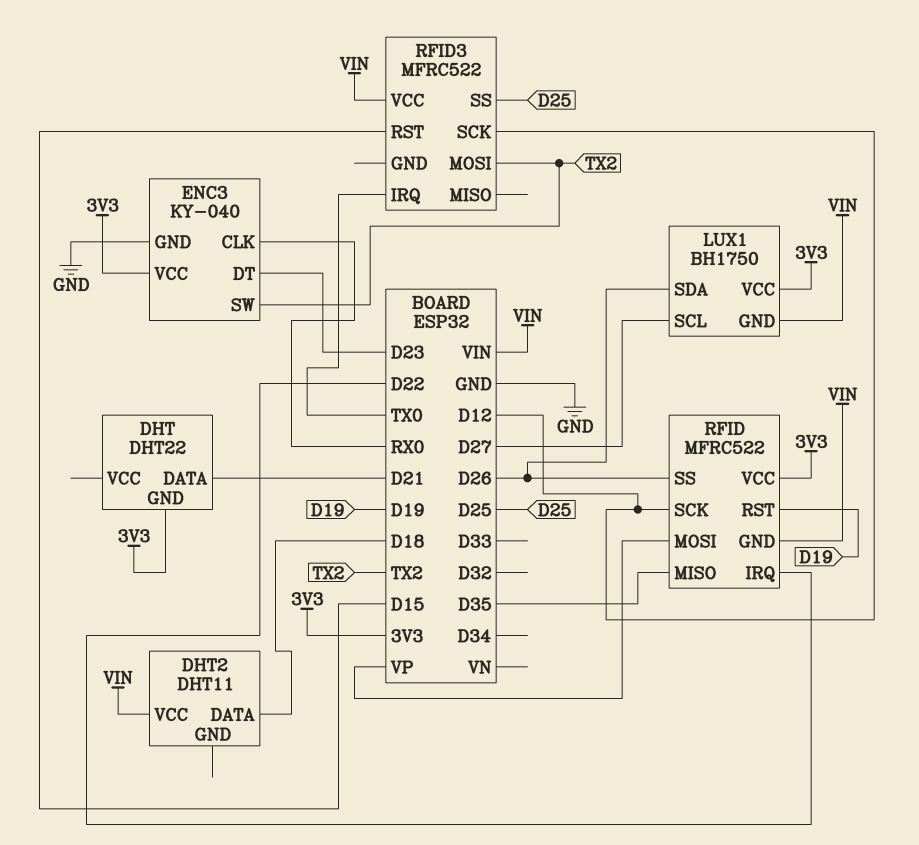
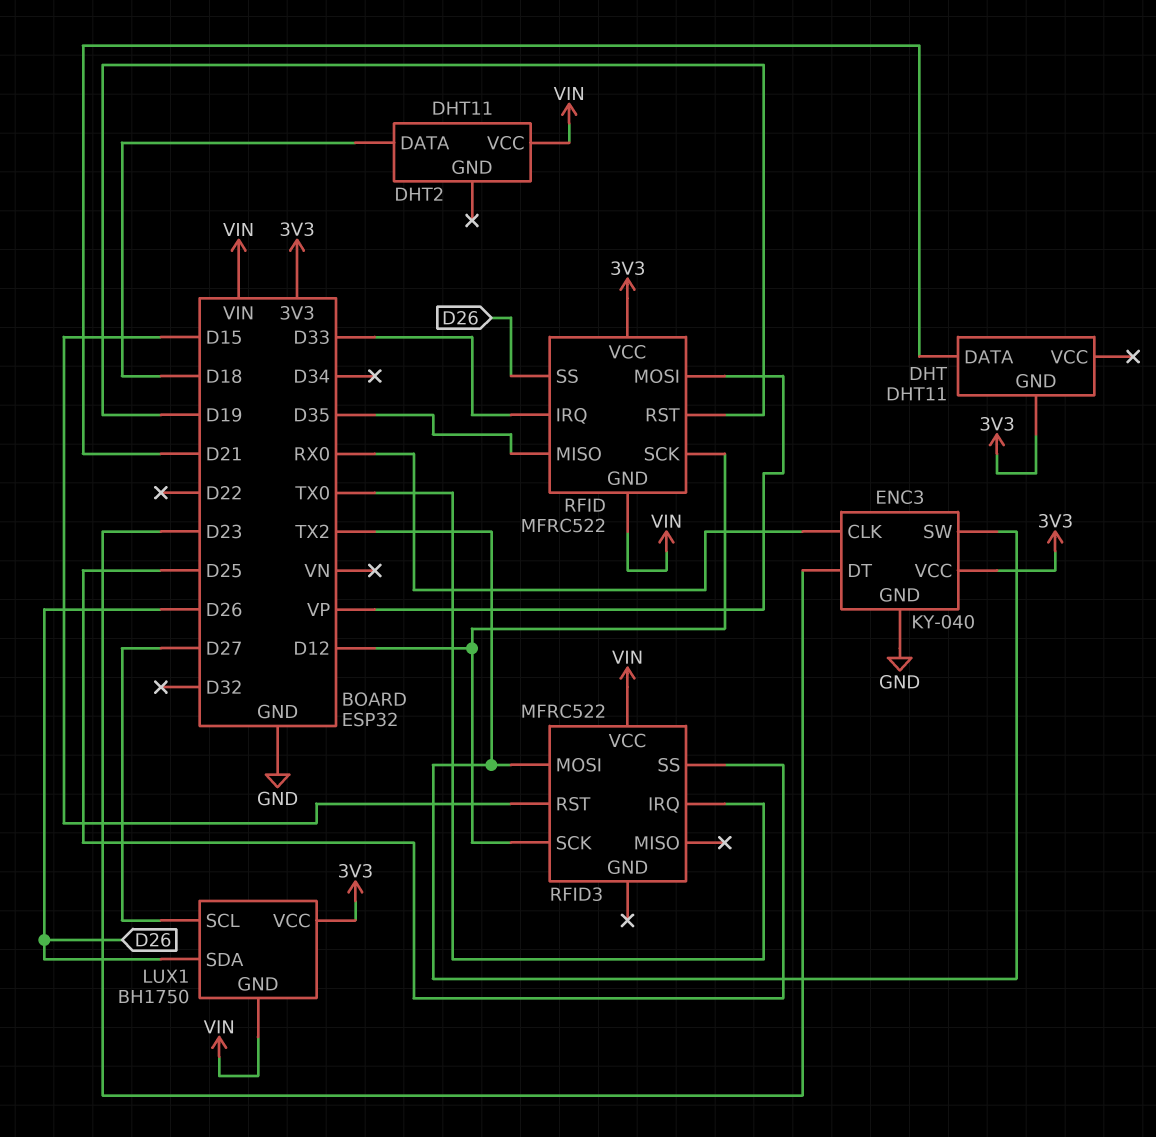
DHT: DHT22 -> DHT11
RFID pin IRQ: D22 -> D33

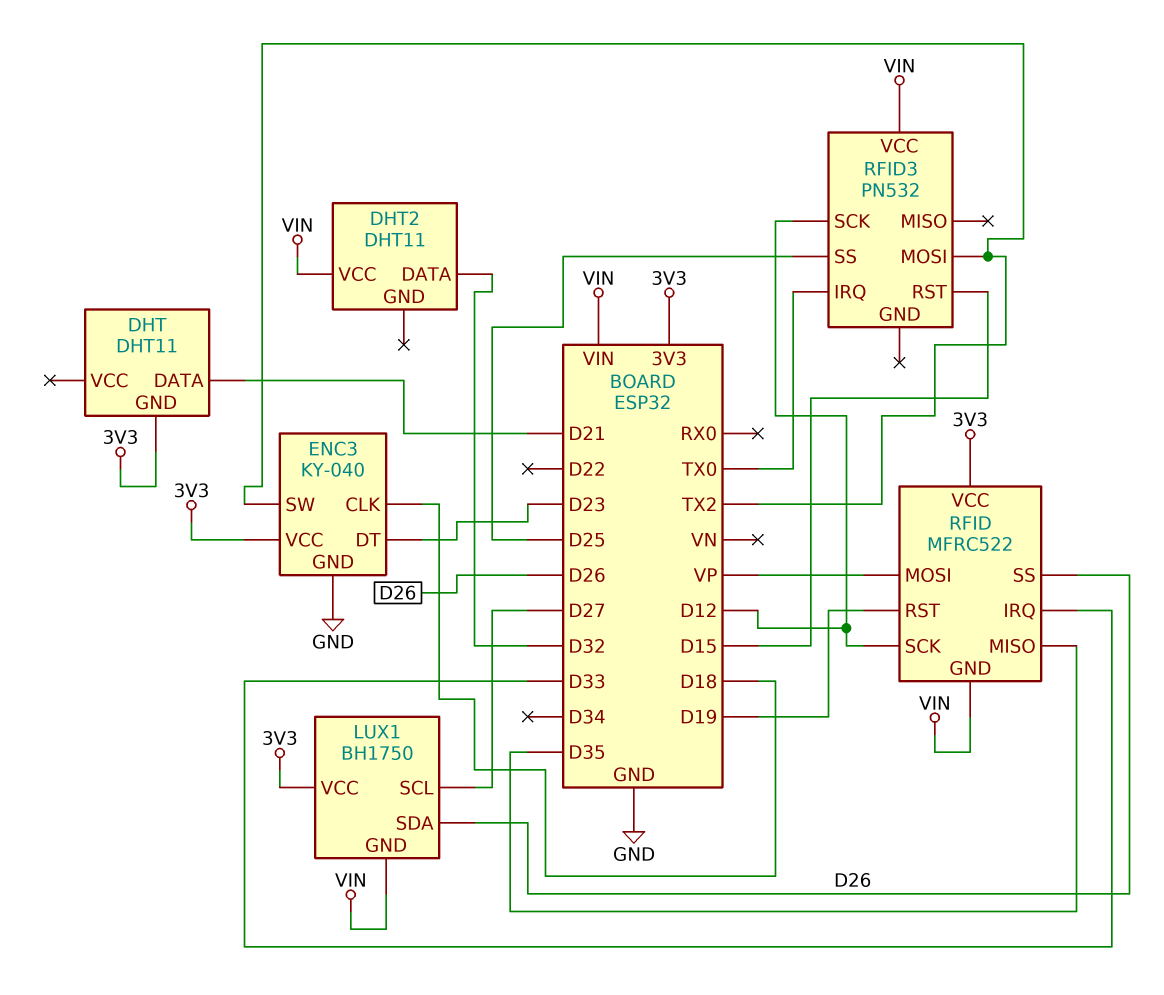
DHT2 pin DATA: D18 -> D32
ENC3 pin CLK: RX0 -> D18
RFID3: MFRC522 -> PN532

